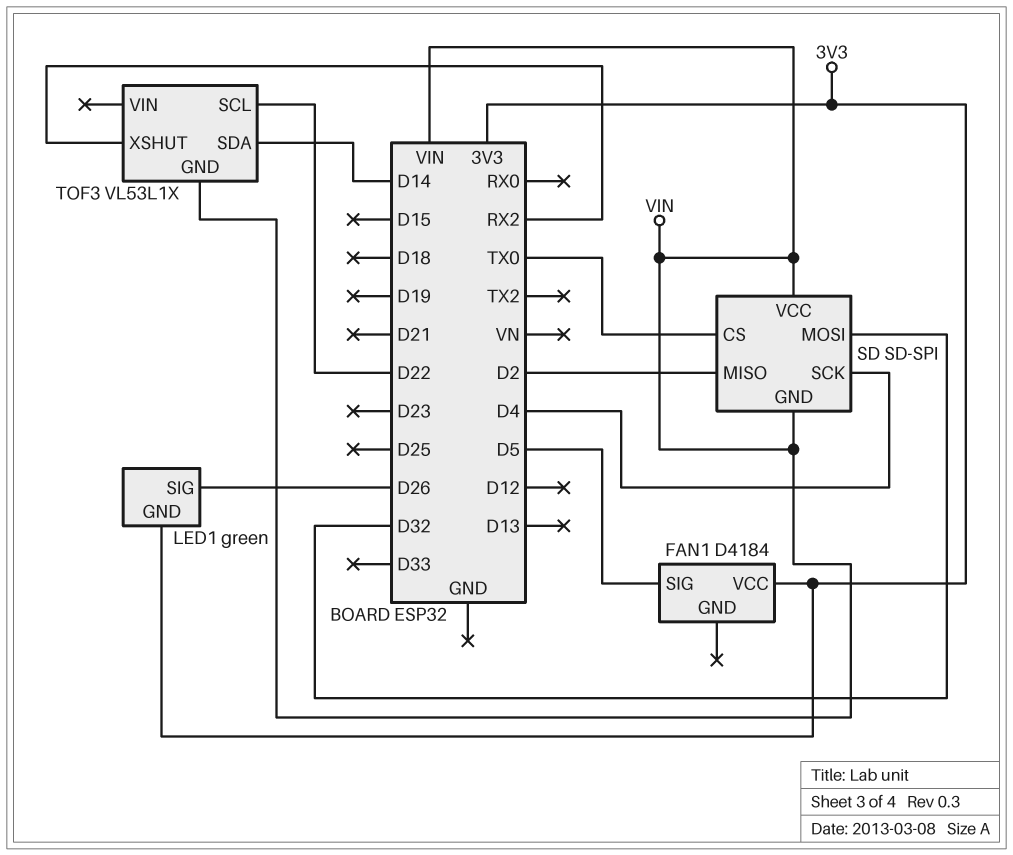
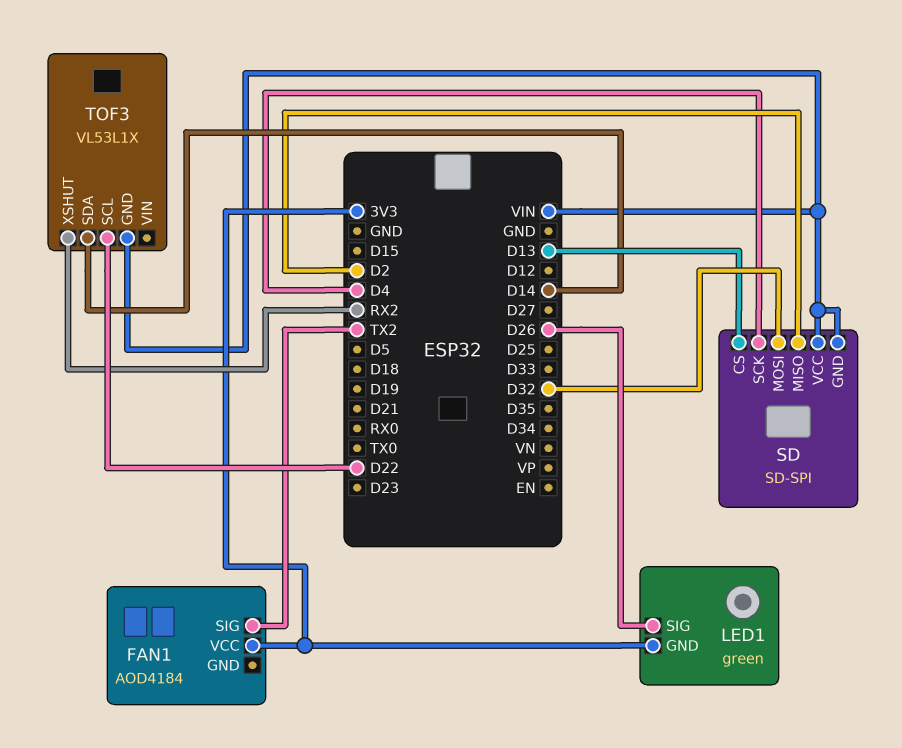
FAN1: D4184 -> AOD4184
FAN1 pin SIG: D5 -> TX2
SD pin CS: TX0 -> D13

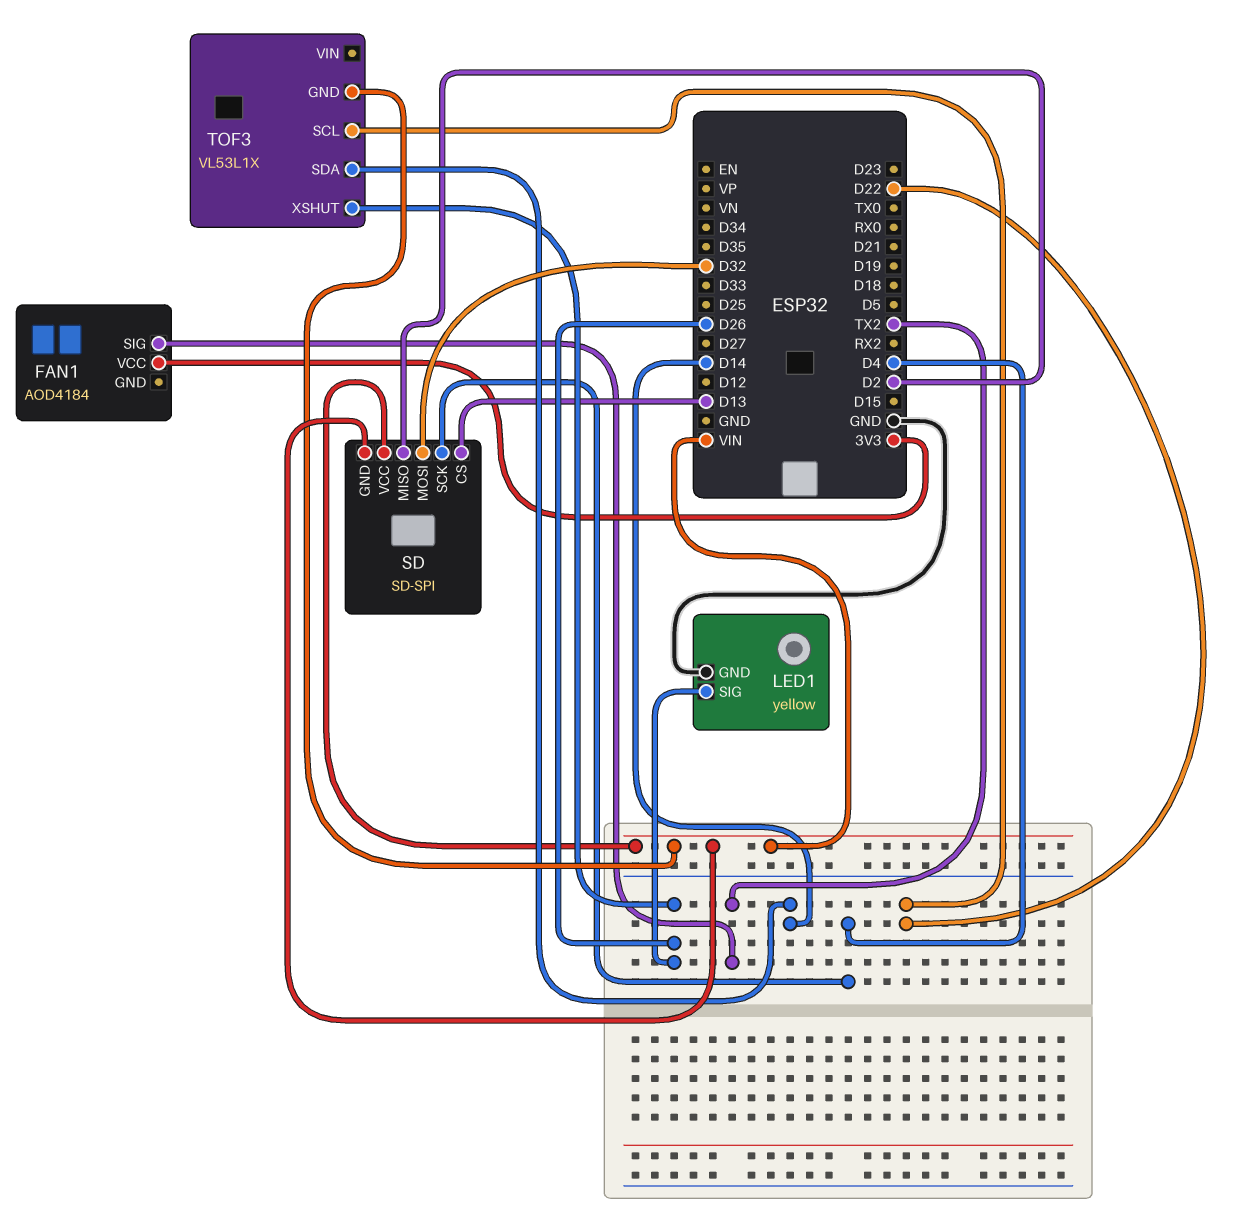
LED1: green -> yellow
LED1 pin GND: 3V3 -> GND
TOF3 pin XSHUT: RX2 -> D26

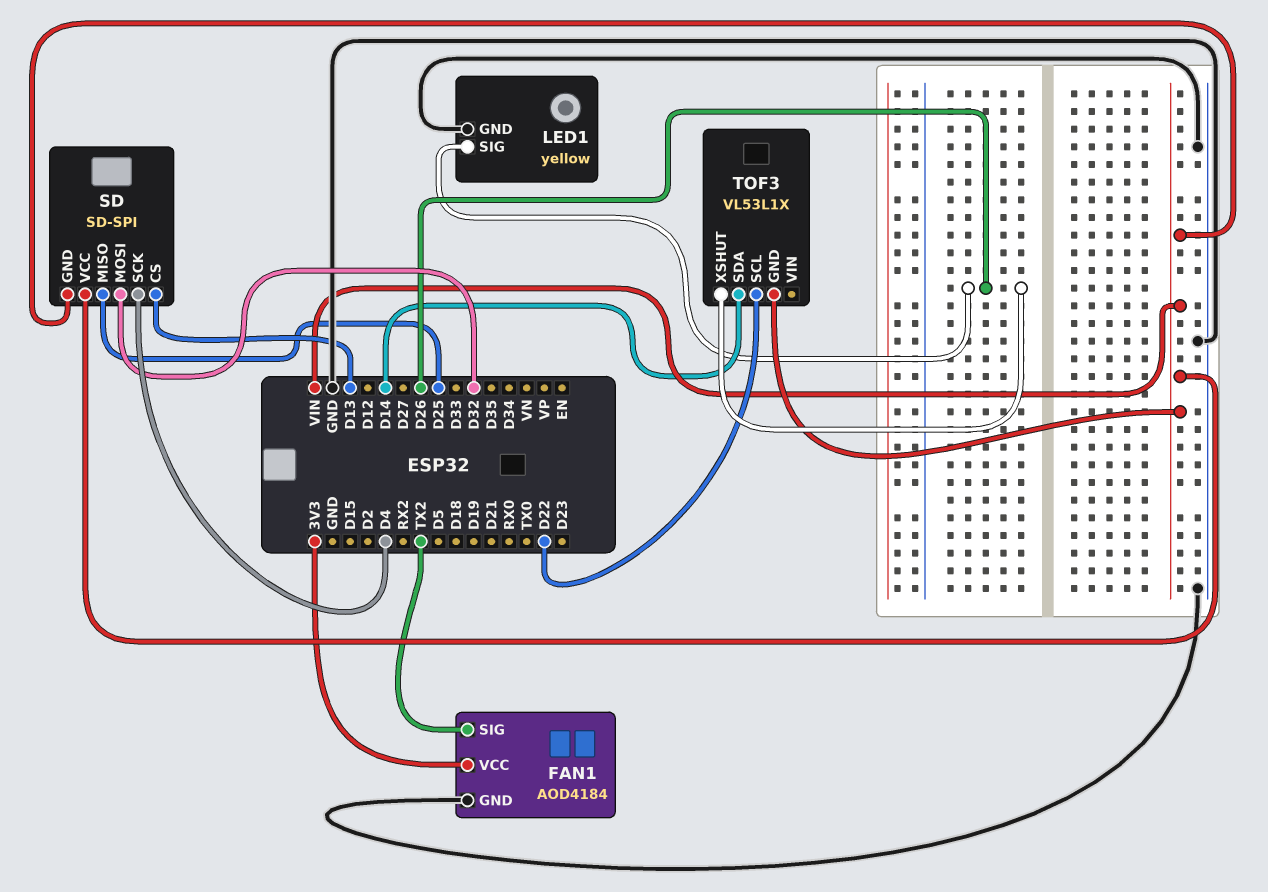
FAN1 pin GND: none -> GND
SD pin MISO: D2 -> D25

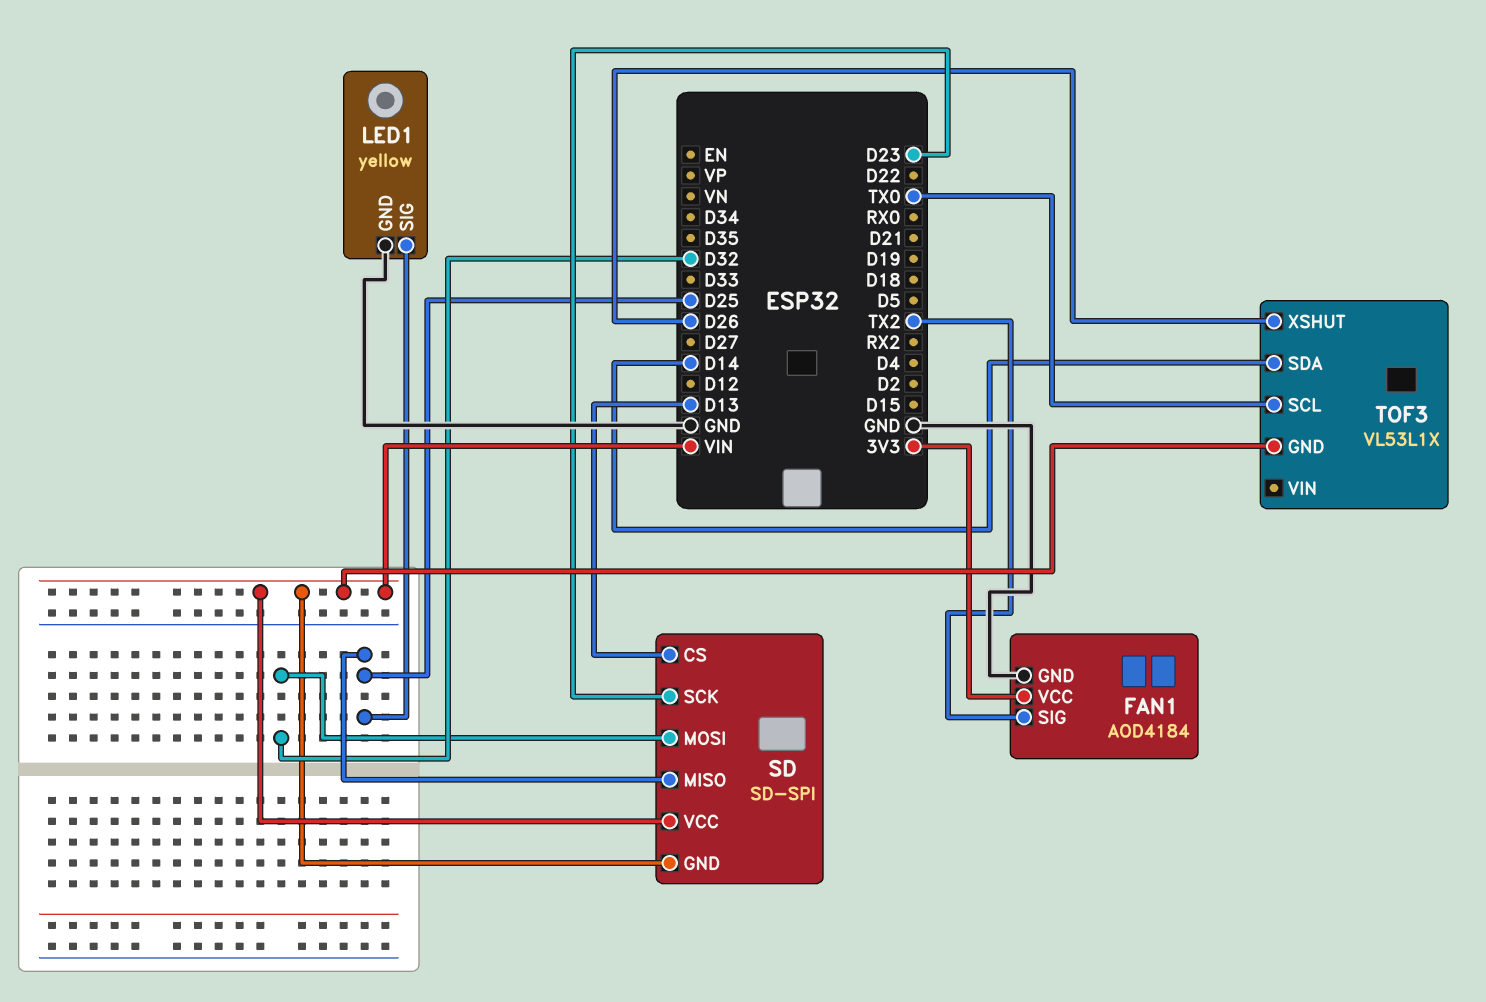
LED1 pin SIG: D26 -> D25
SD pin SCK: D4 -> D23
TOF3 pin SCL: D22 -> TX0

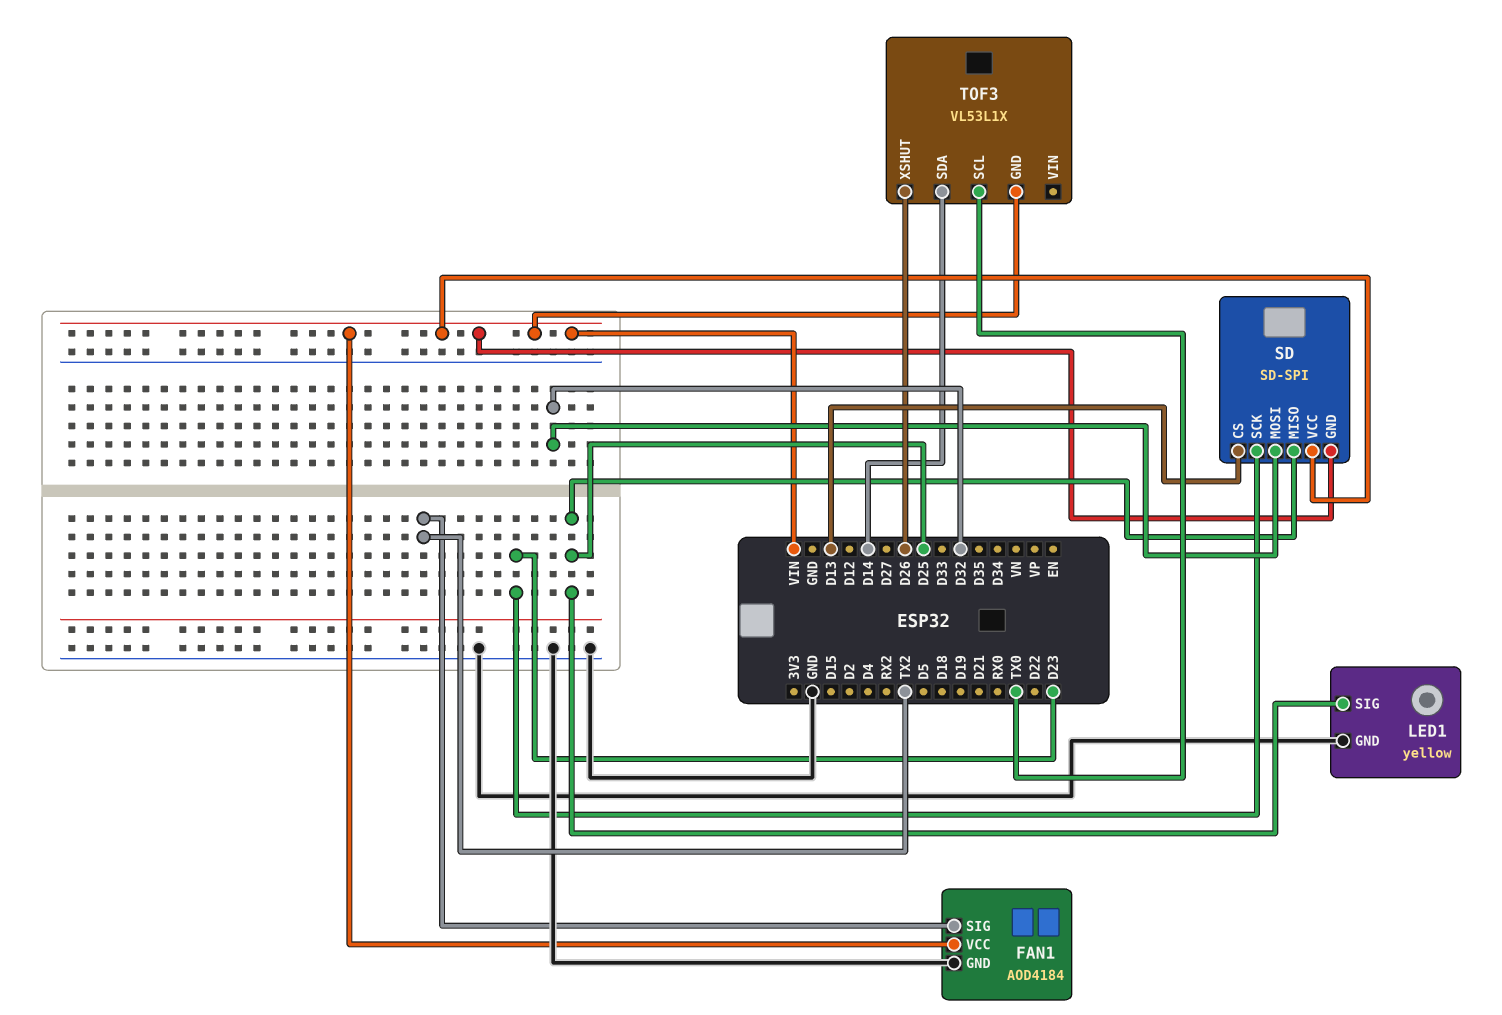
FAN1 pin VCC: 3V3 -> VIN

